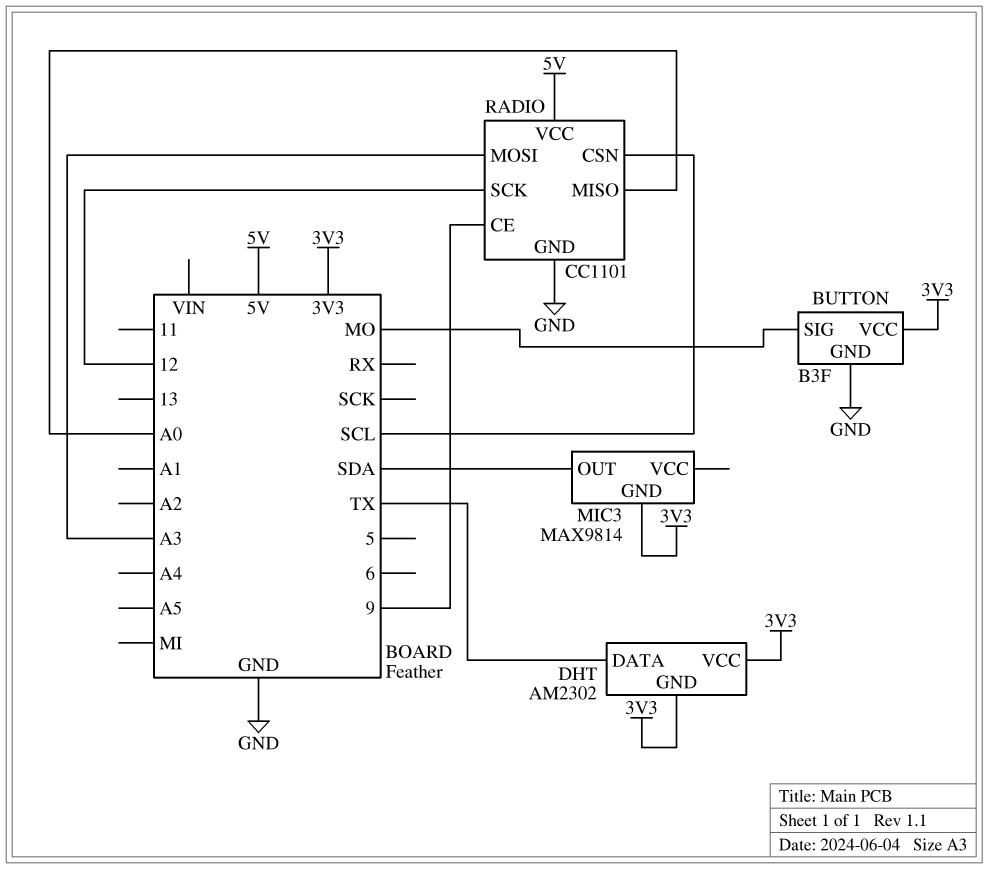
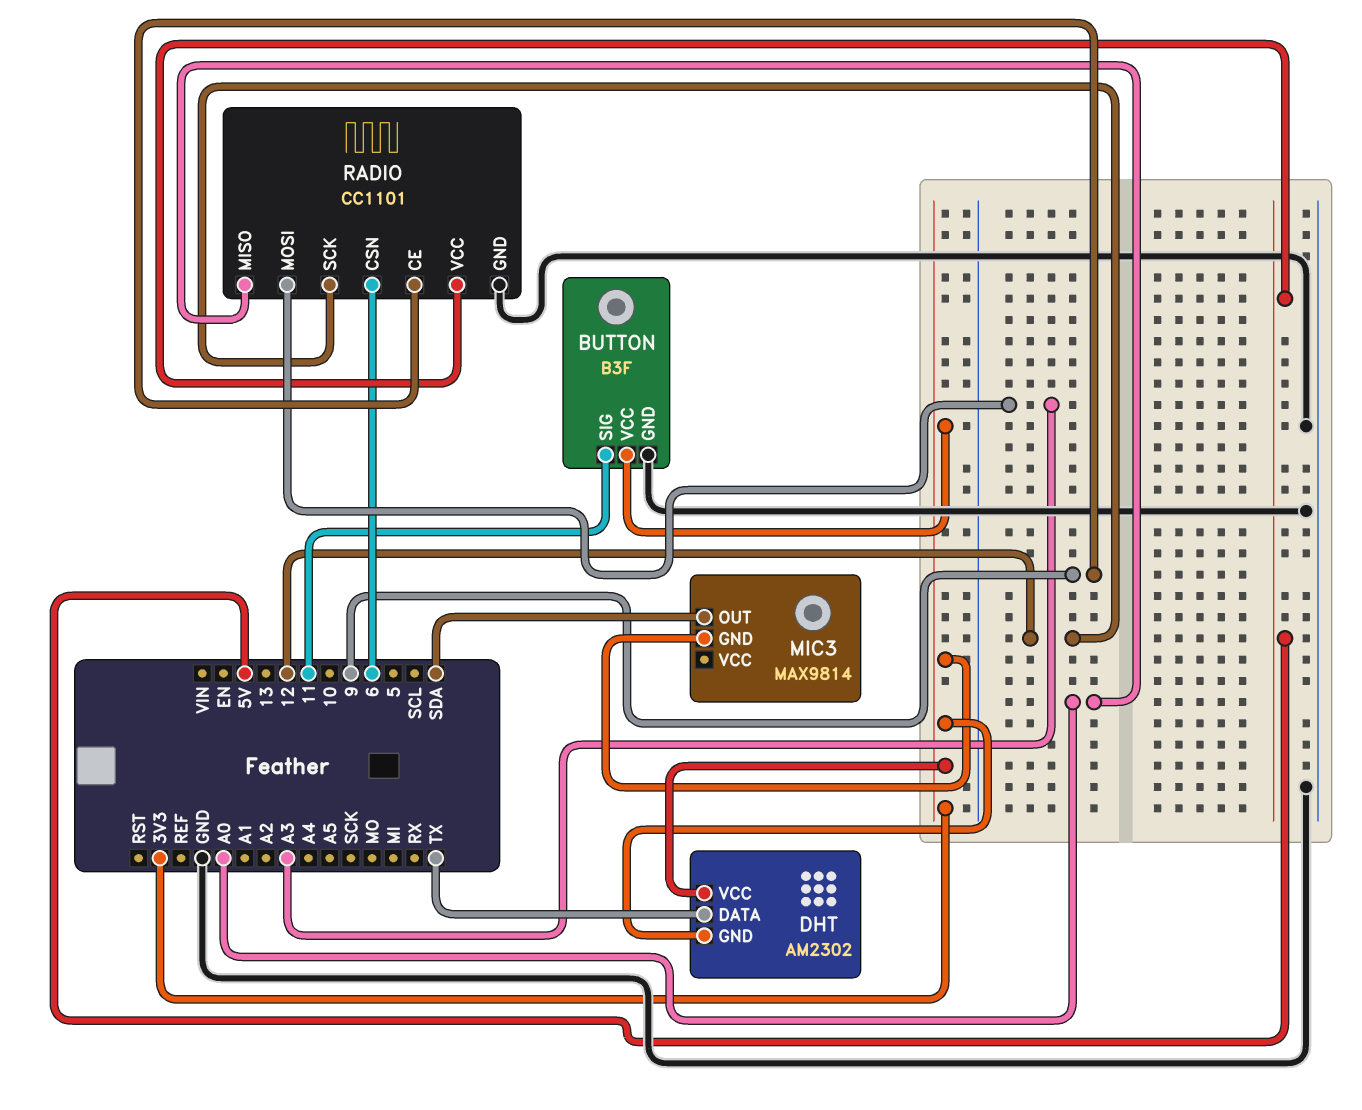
BUTTON pin SIG: MO -> 11
RADIO pin CSN: SCL -> 6

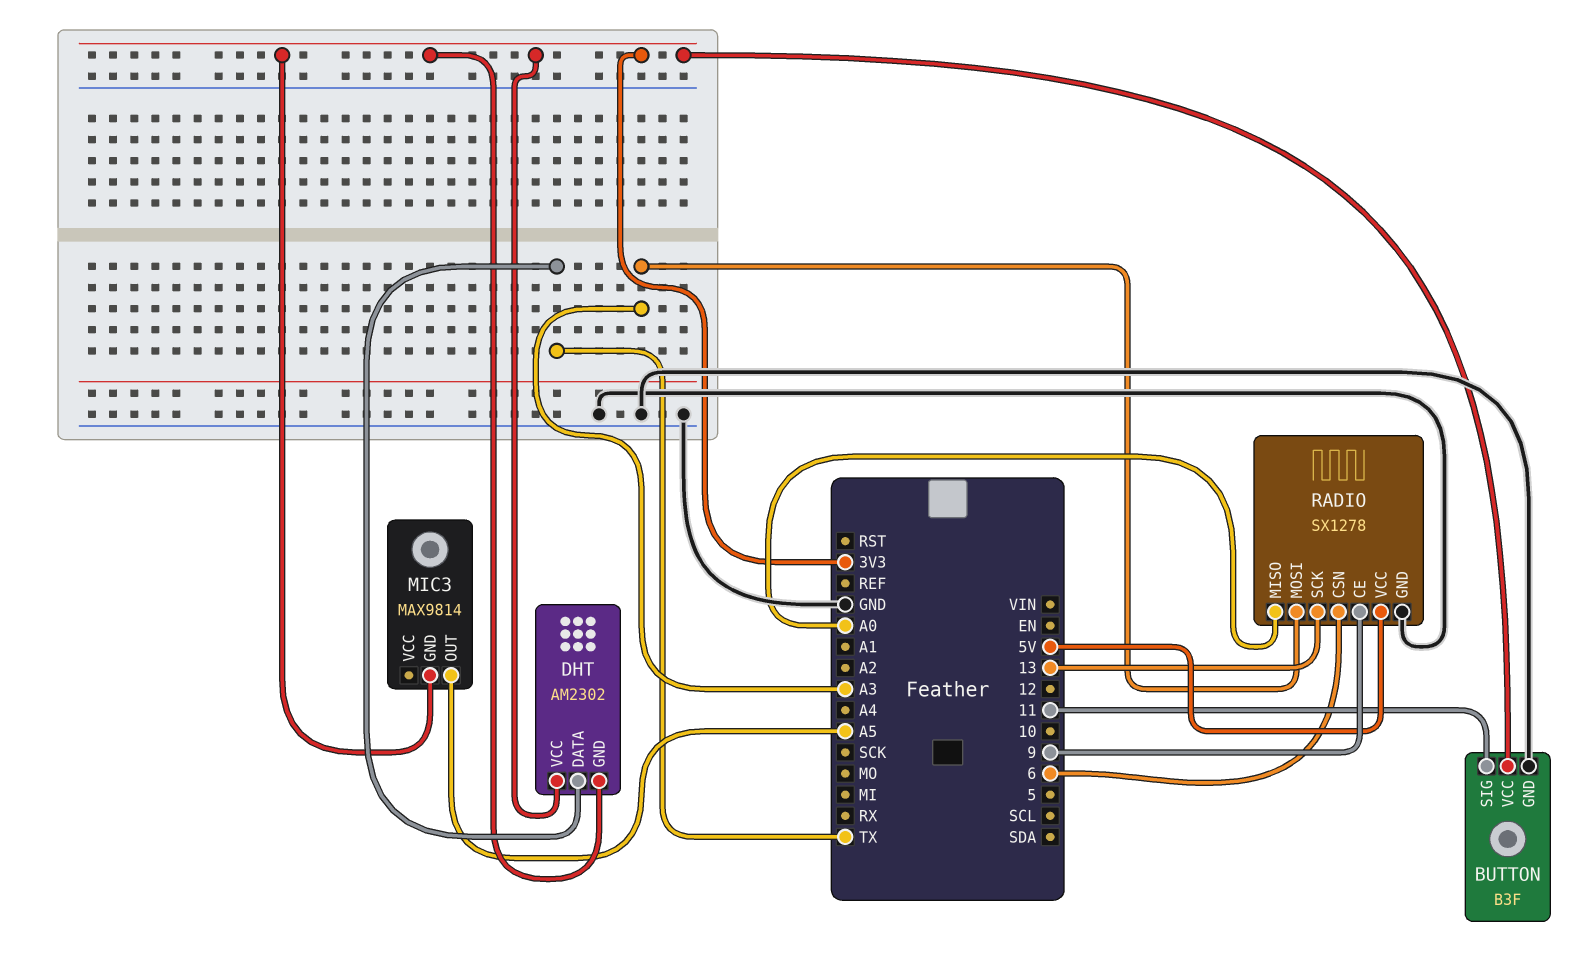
MIC3 pin OUT: SDA -> A5
RADIO: CC1101 -> SX1278
RADIO pin SCK: 12 -> 13

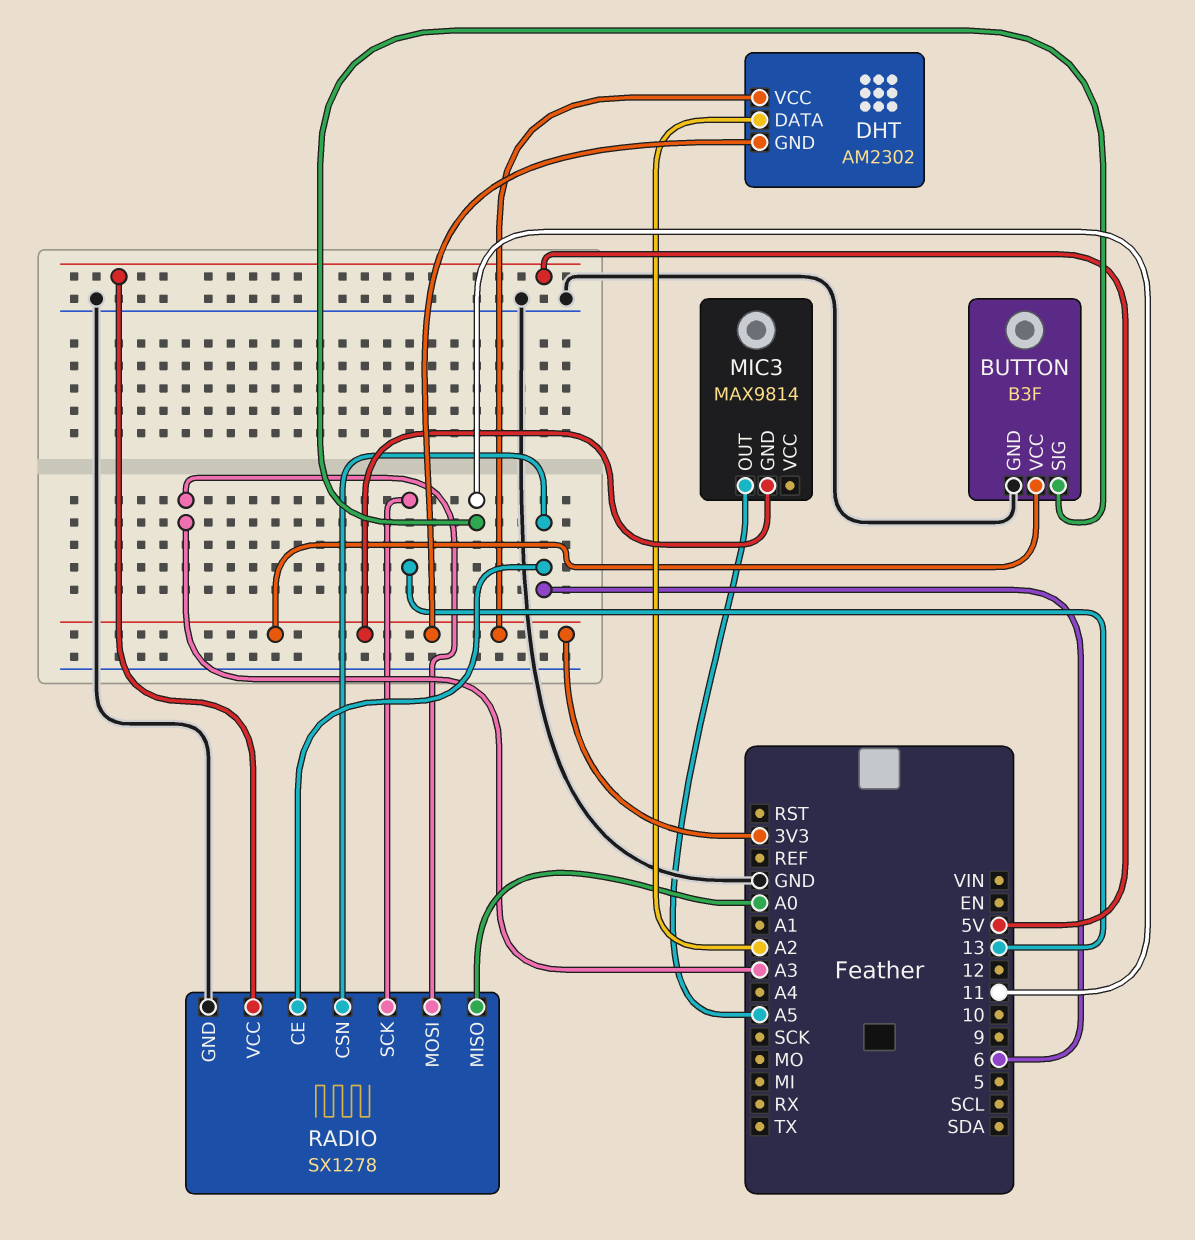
DHT pin DATA: TX -> A2
RADIO pin CE: 9 -> 6

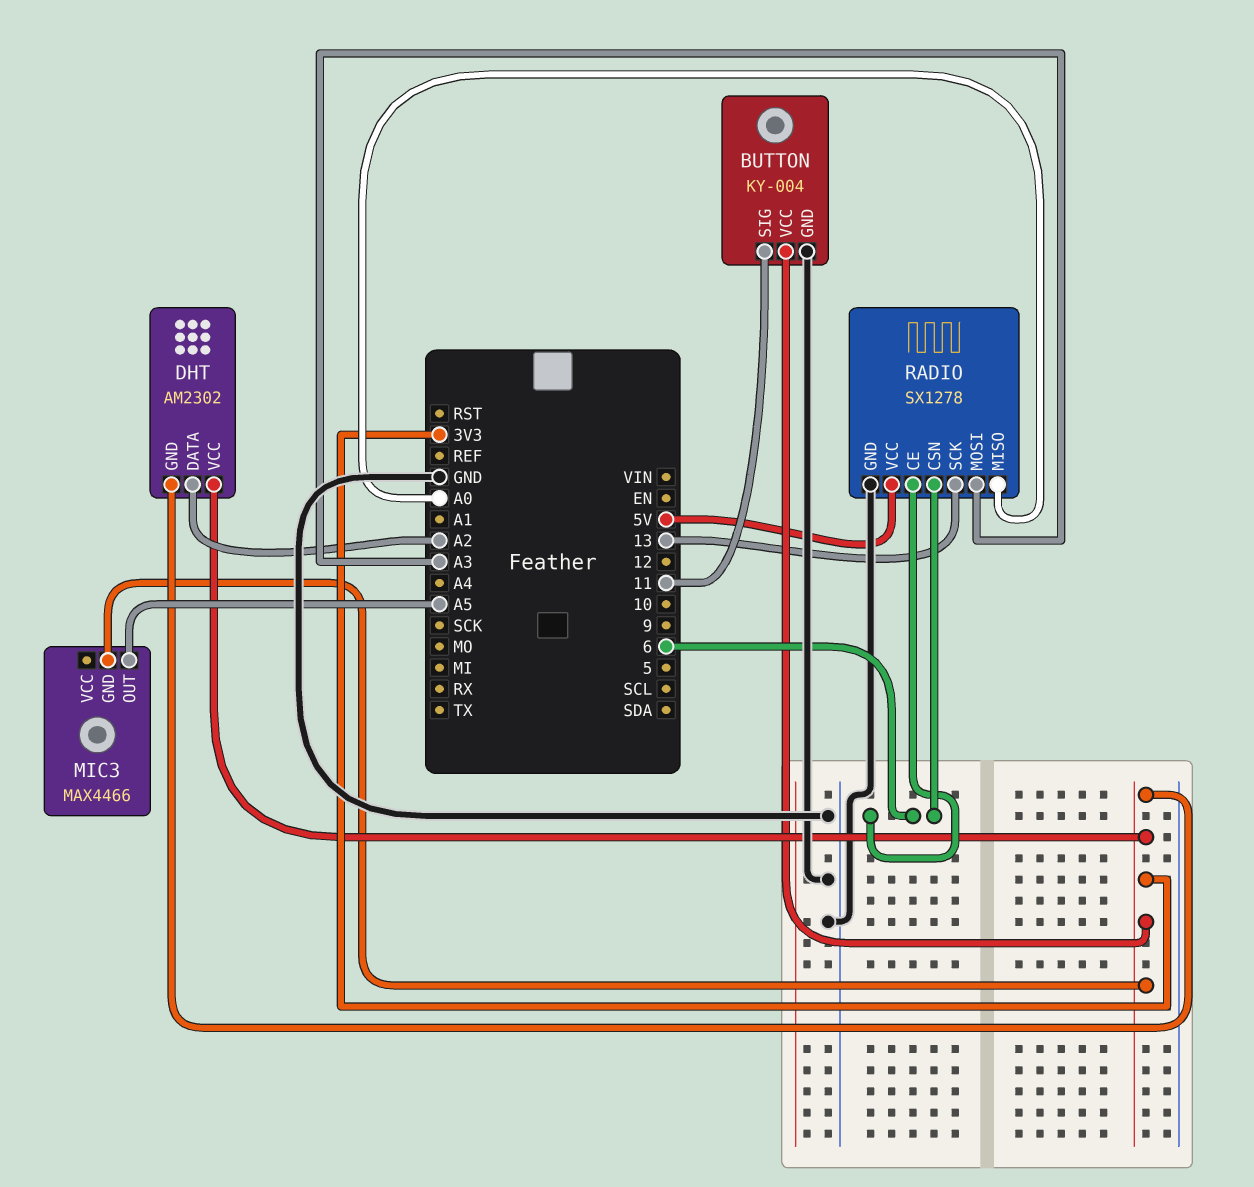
BUTTON: B3F -> KY-004
MIC3: MAX9814 -> MAX4466

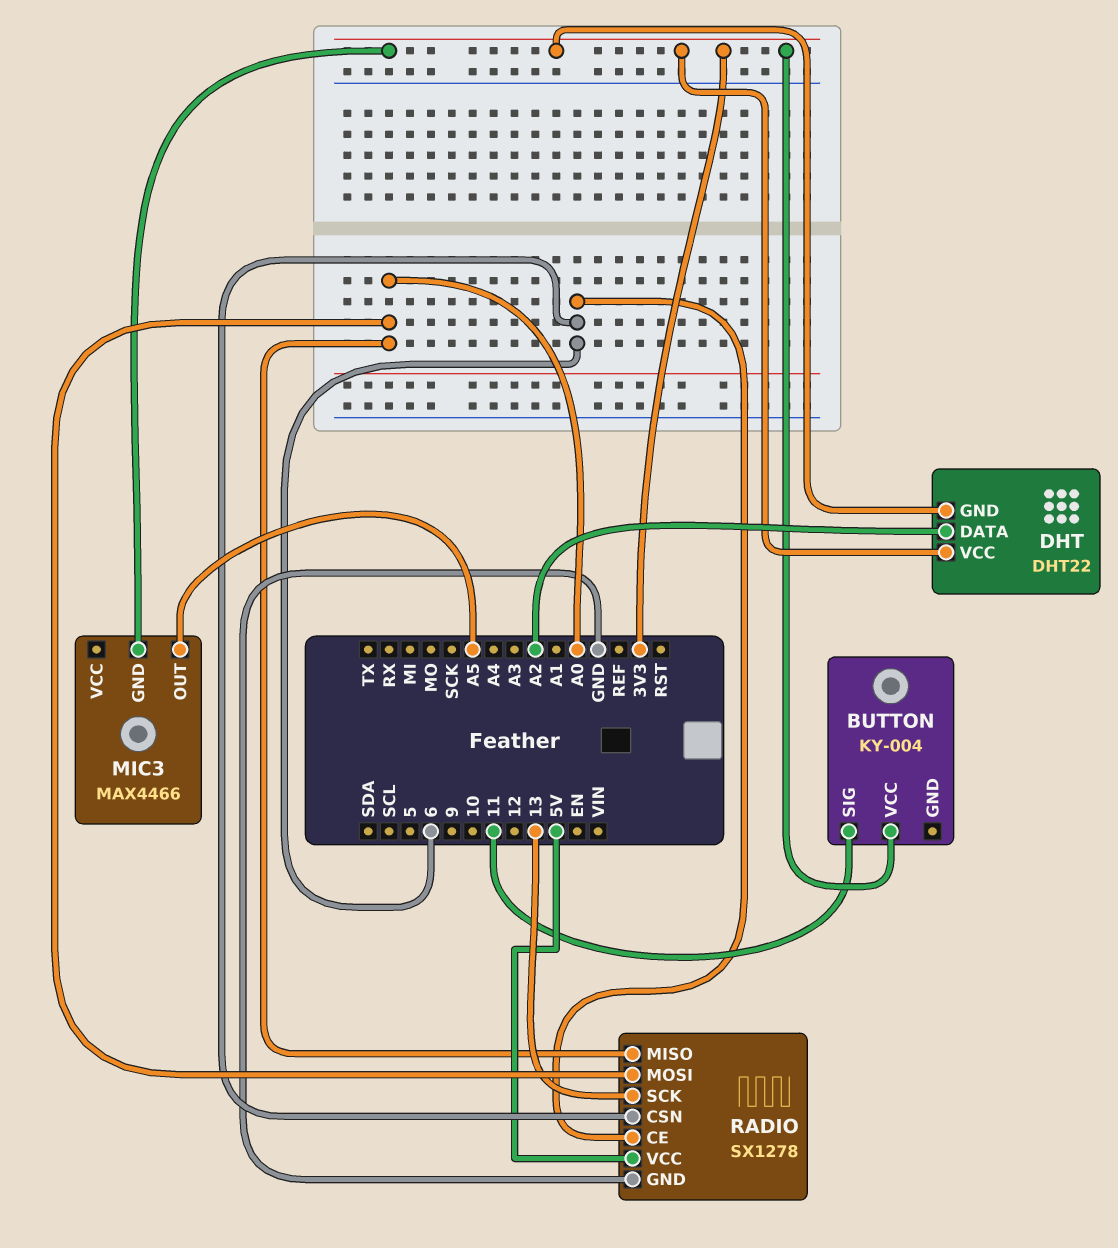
BUTTON pin GND: GND -> none
DHT: AM2302 -> DHT22
RADIO pin MOSI: A3 -> A0

